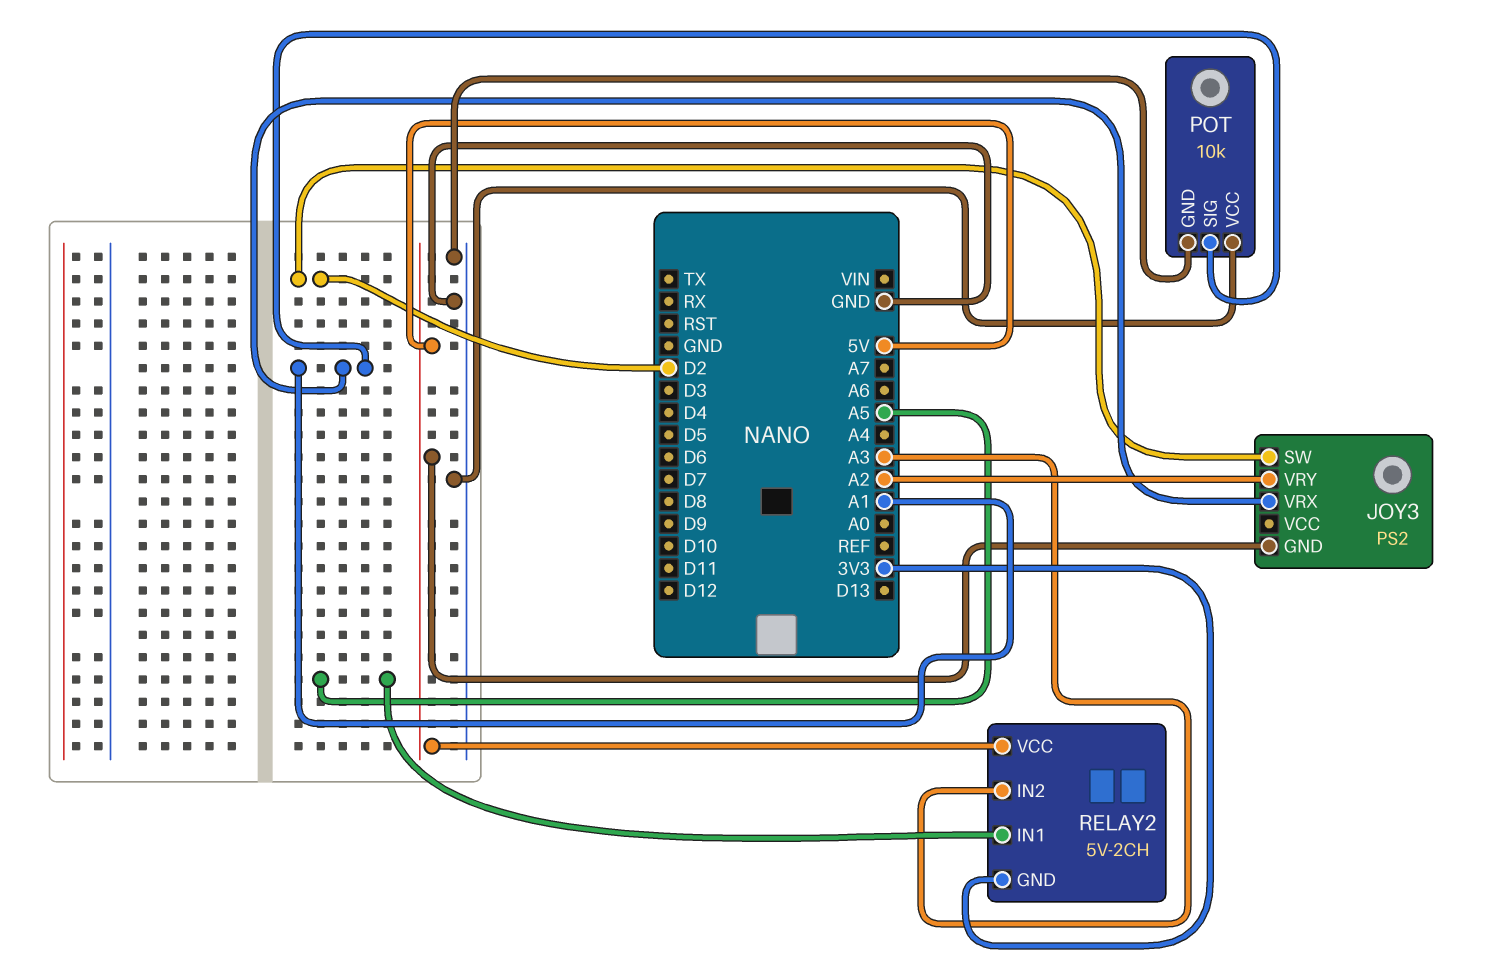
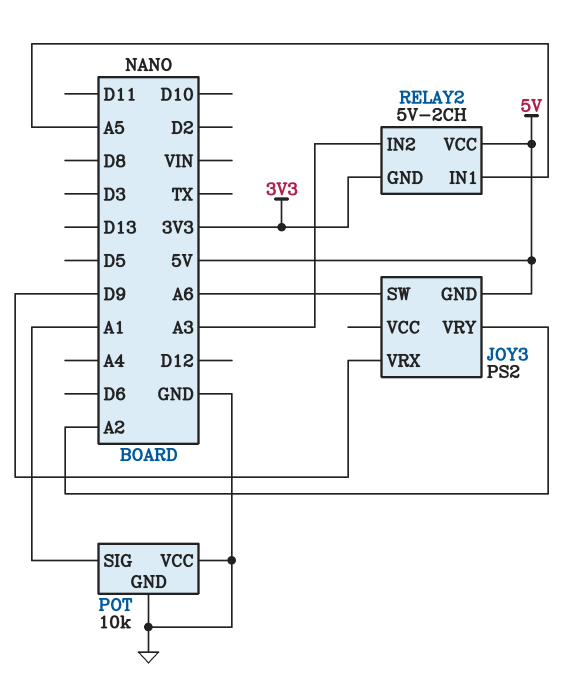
JOY3 pin SW: D2 -> A6
JOY3 pin VRX: A1 -> D9

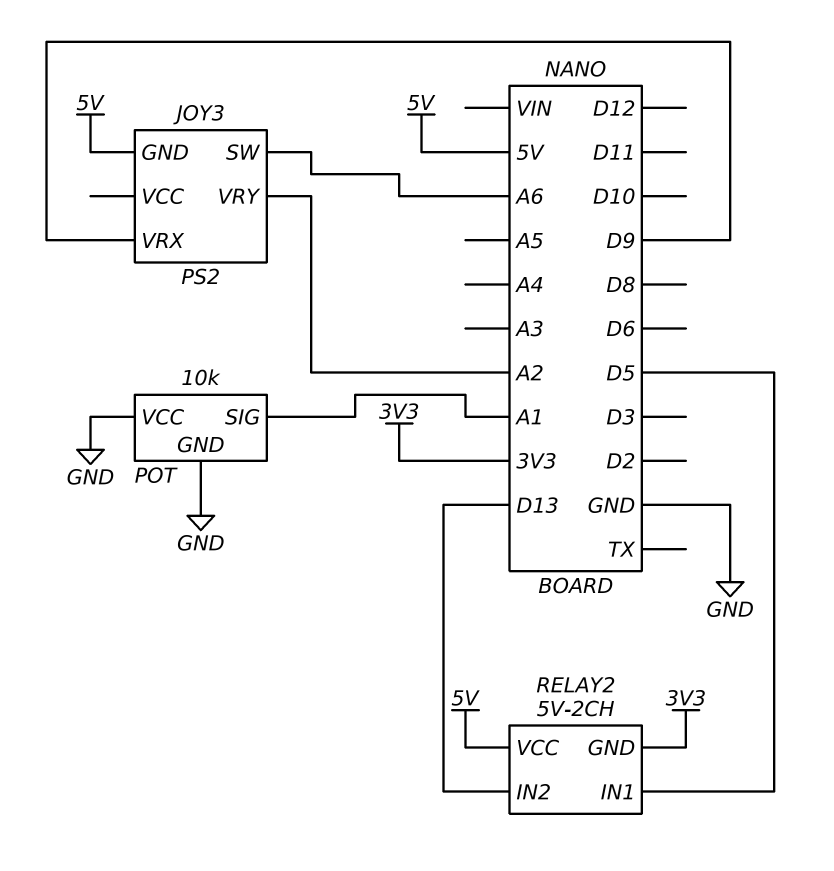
RELAY2 pin IN1: A5 -> D5
RELAY2 pin IN2: A3 -> D13

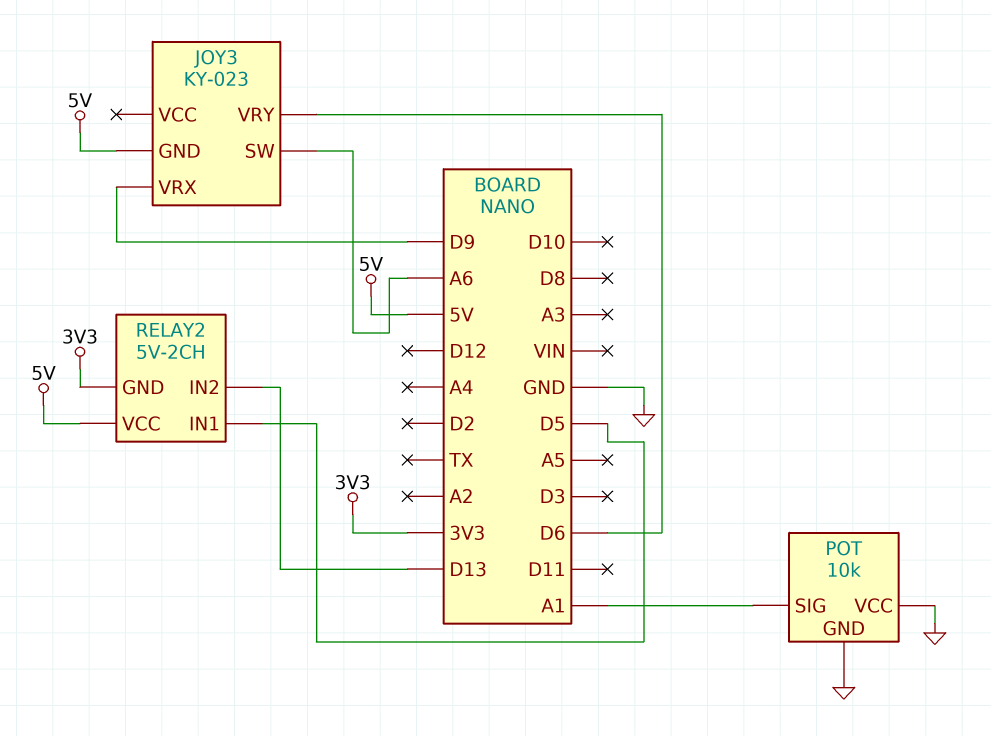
JOY3: PS2 -> KY-023
JOY3 pin VRY: A2 -> D6

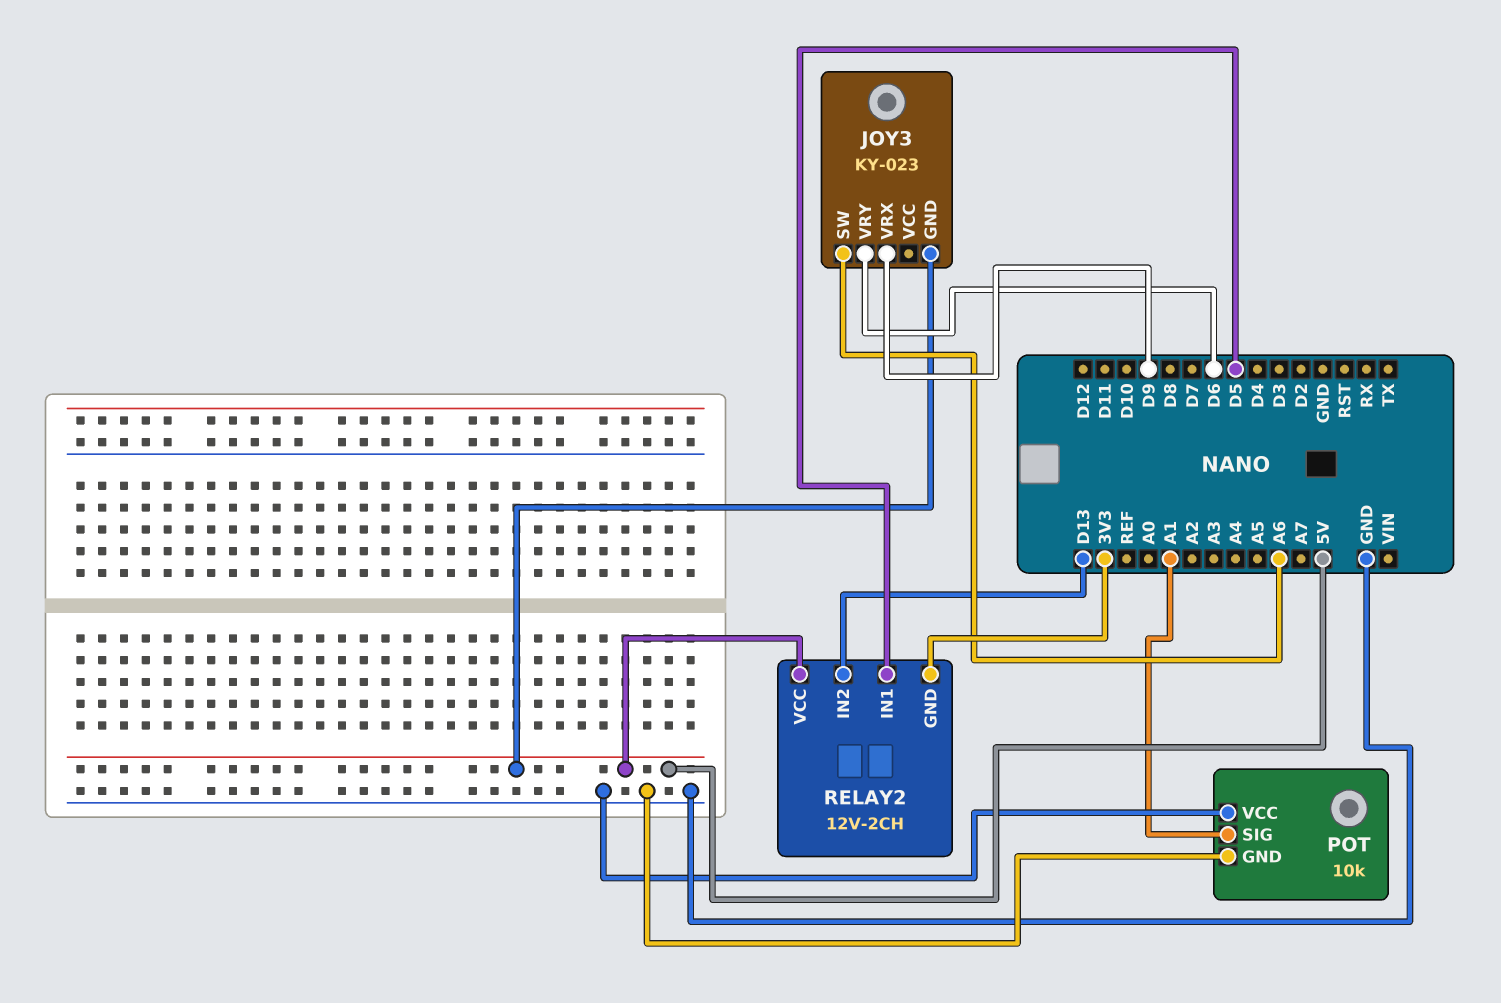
RELAY2: 5V-2CH -> 12V-2CH

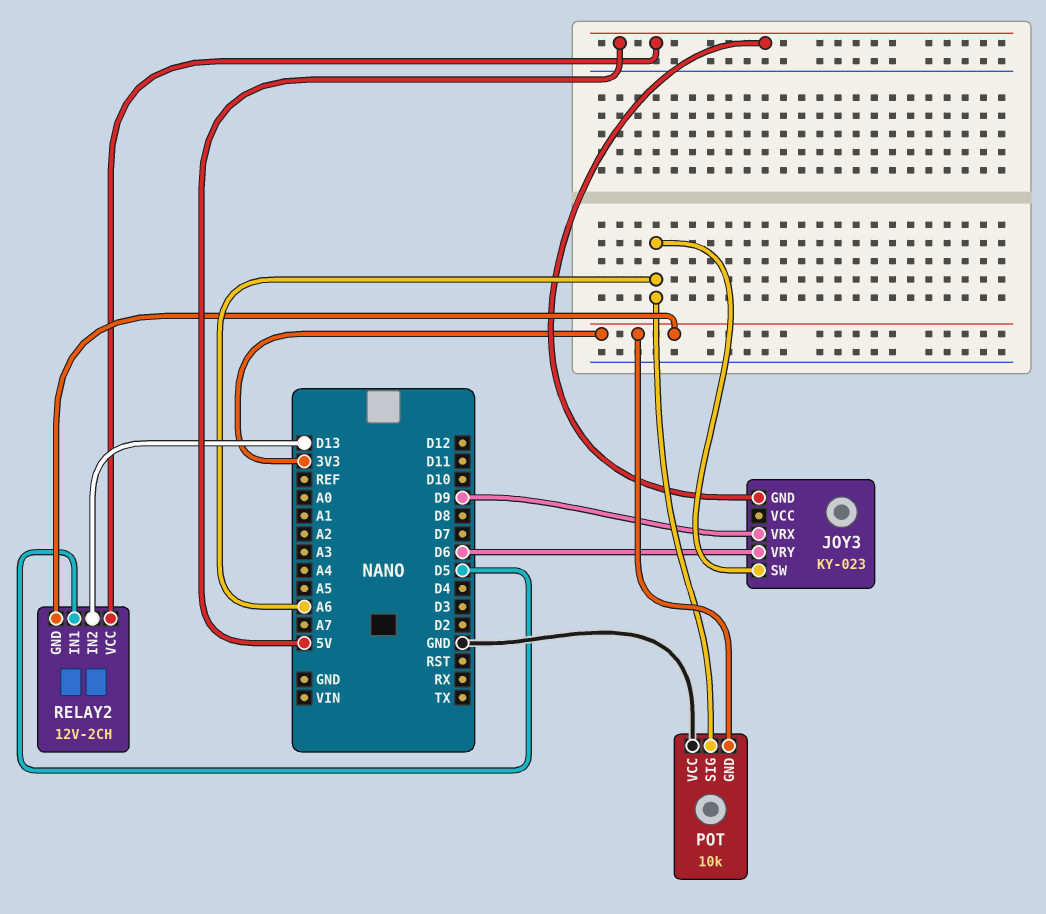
POT pin GND: GND -> 3V3
POT pin SIG: A1 -> A6

